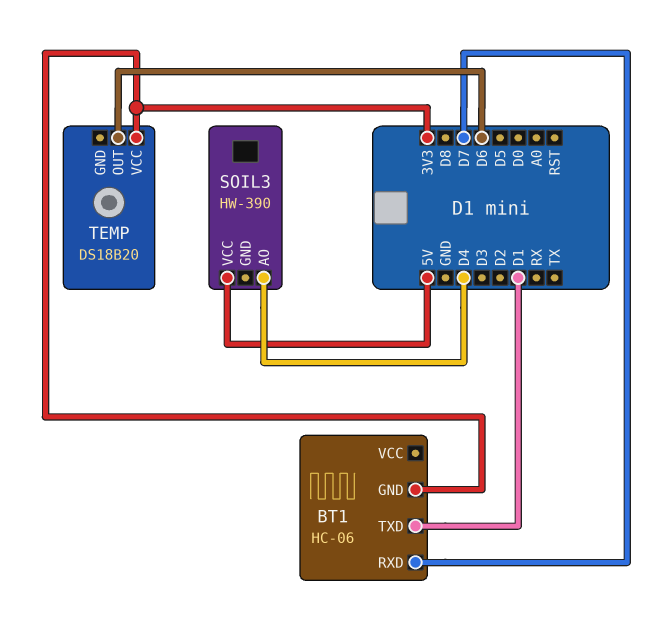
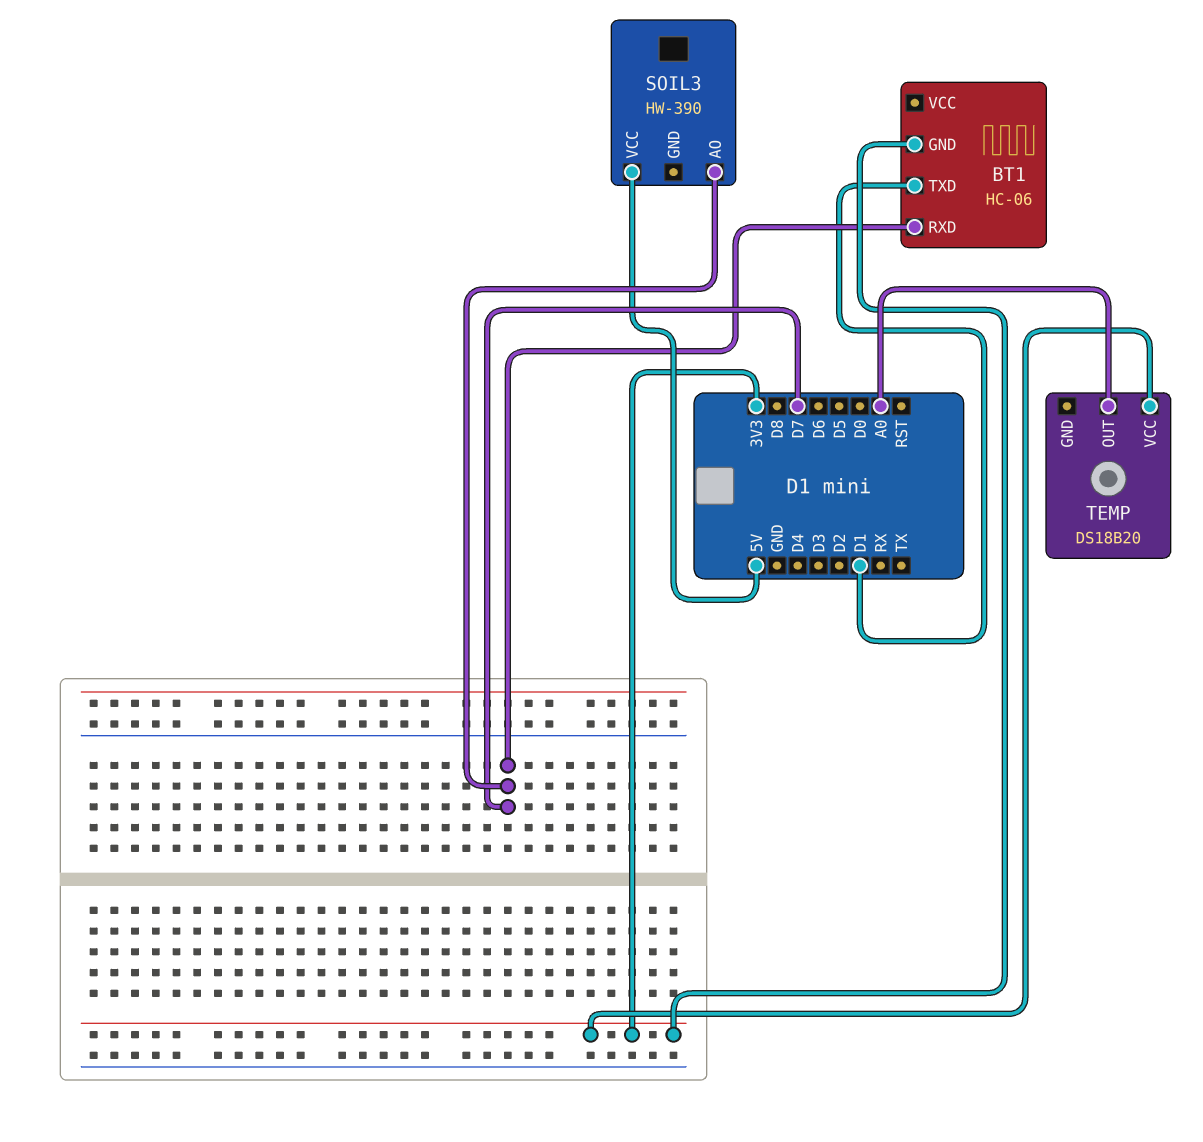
SOIL3 pin AO: D4 -> D7
TEMP pin OUT: D6 -> A0

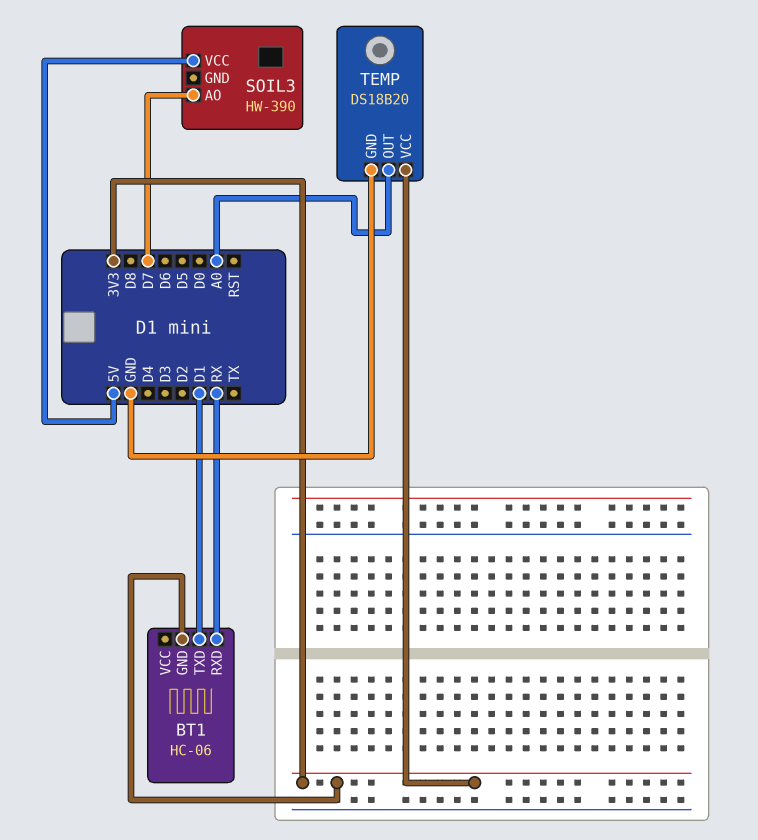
BT1 pin RXD: D7 -> RX
TEMP pin GND: none -> GND

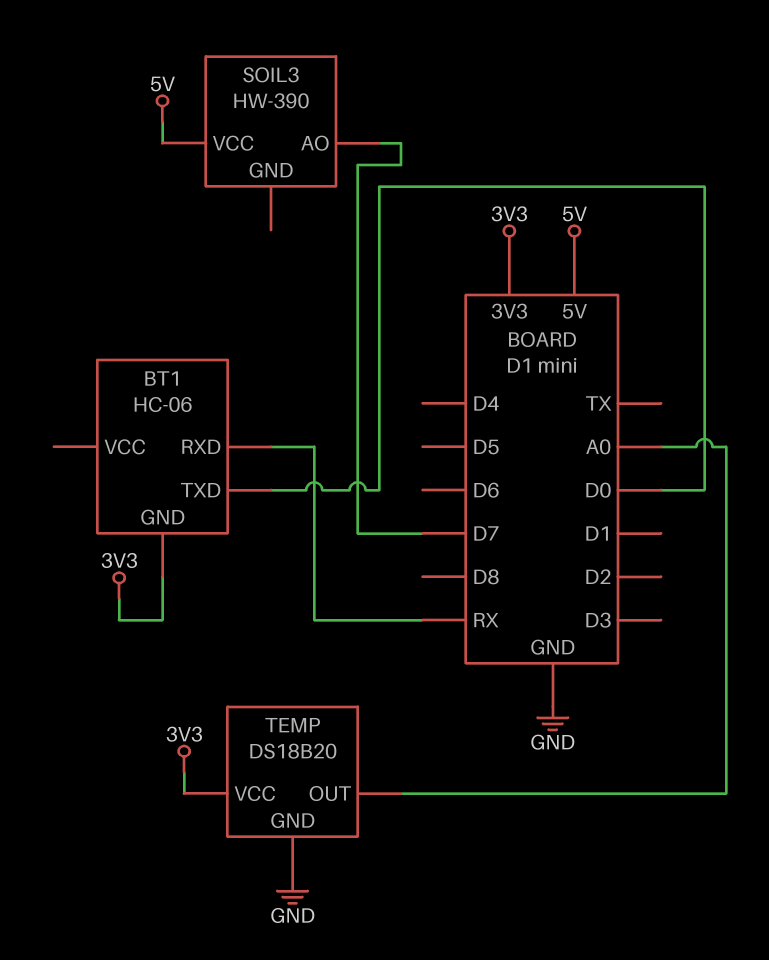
BT1 pin TXD: D1 -> D0

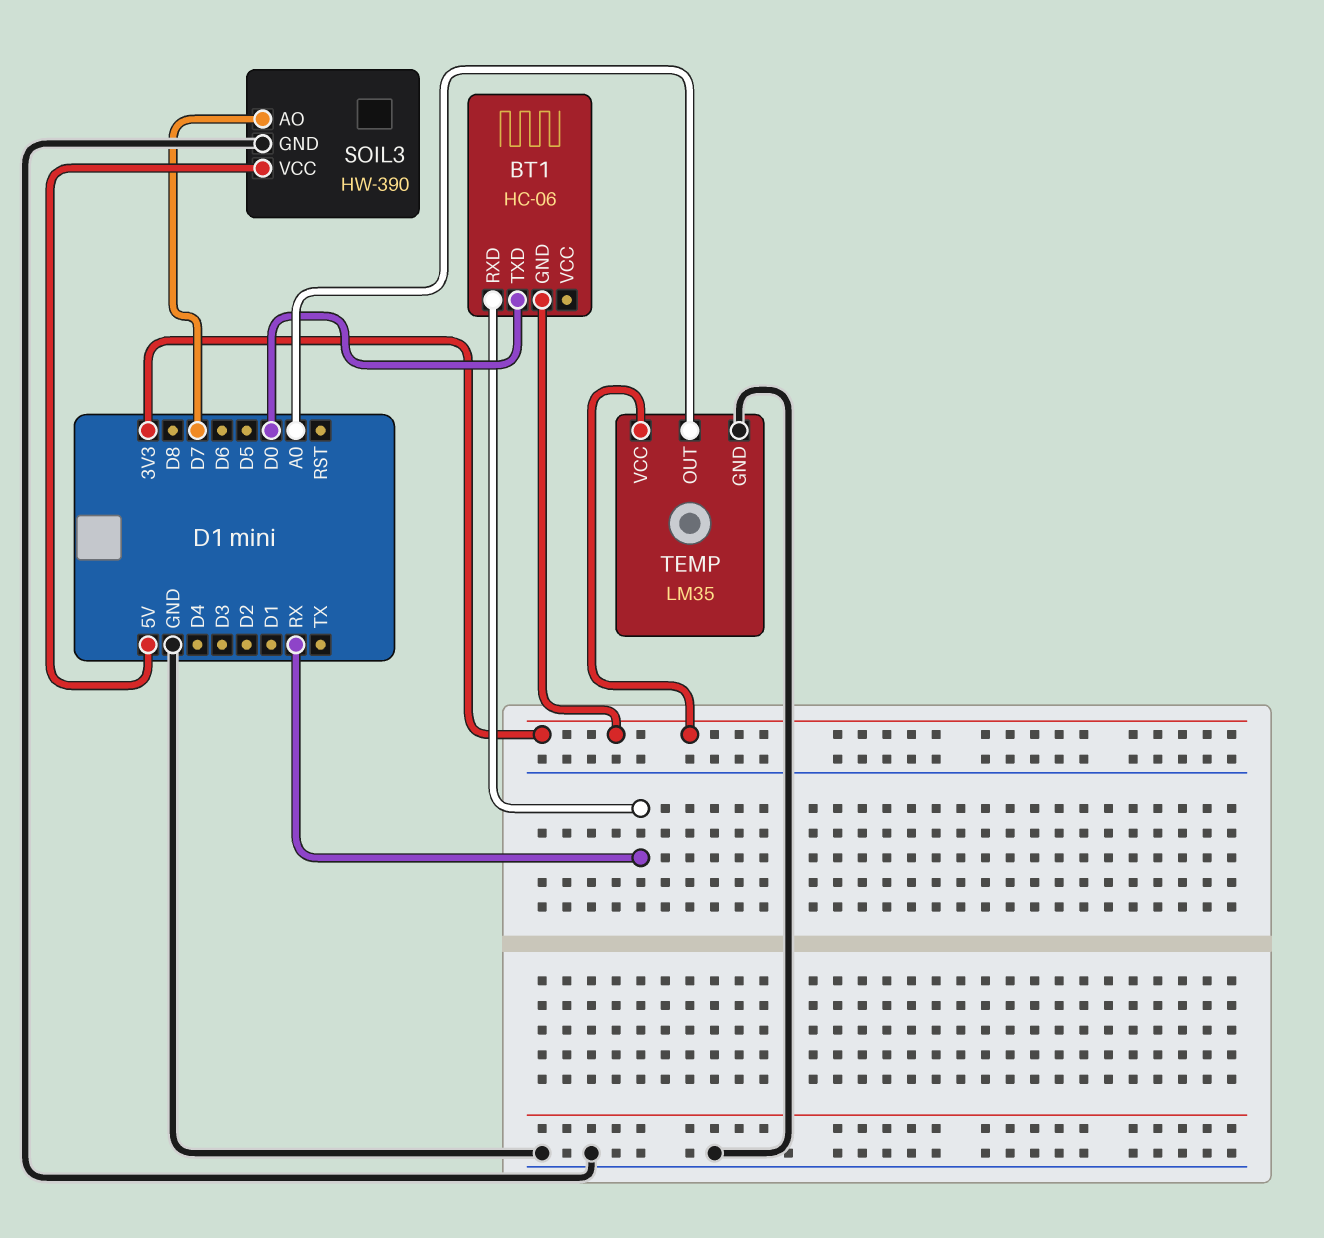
SOIL3 pin GND: none -> GND
TEMP: DS18B20 -> LM35

